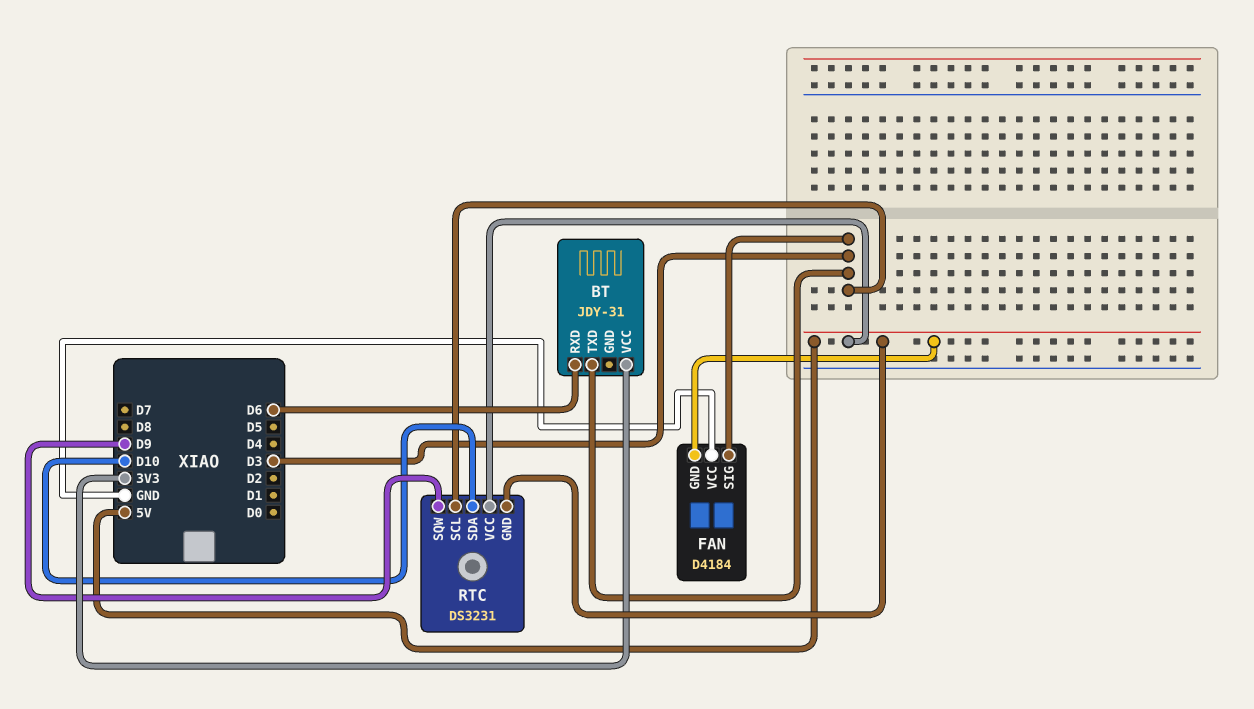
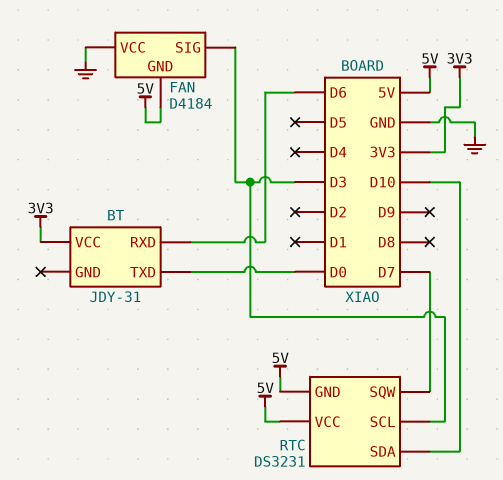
BT pin TXD: D3 -> D0
RTC pin SQW: D9 -> D7

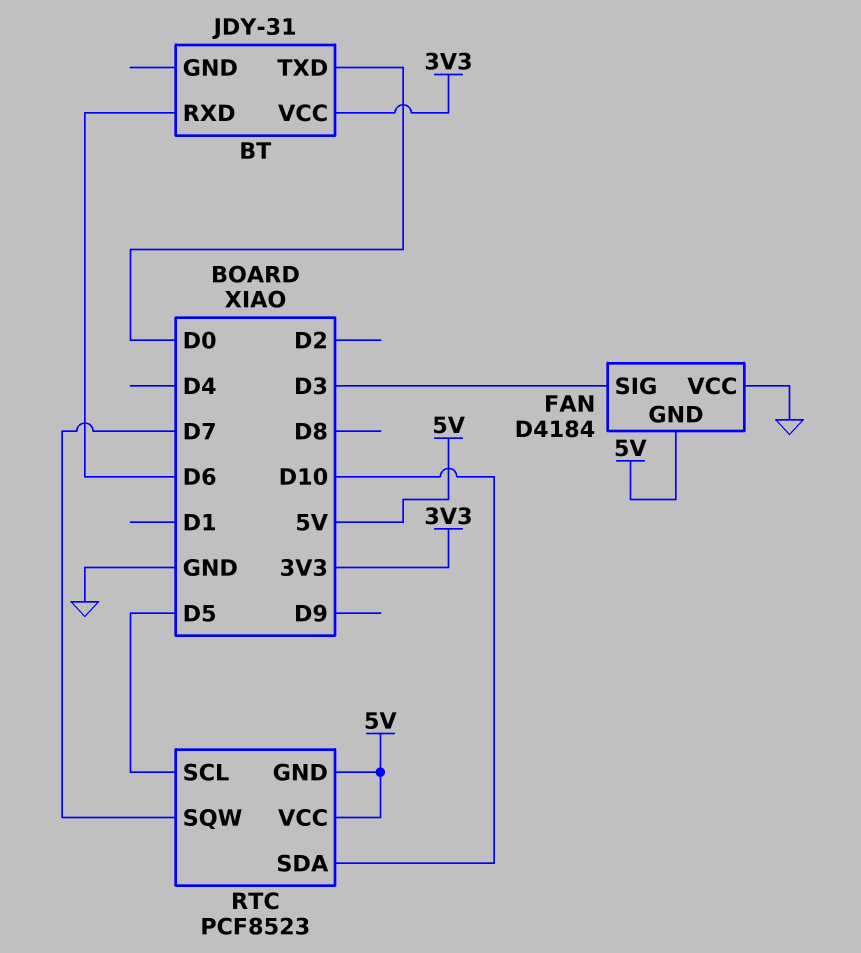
RTC: DS3231 -> PCF8523
RTC pin SCL: D3 -> D5

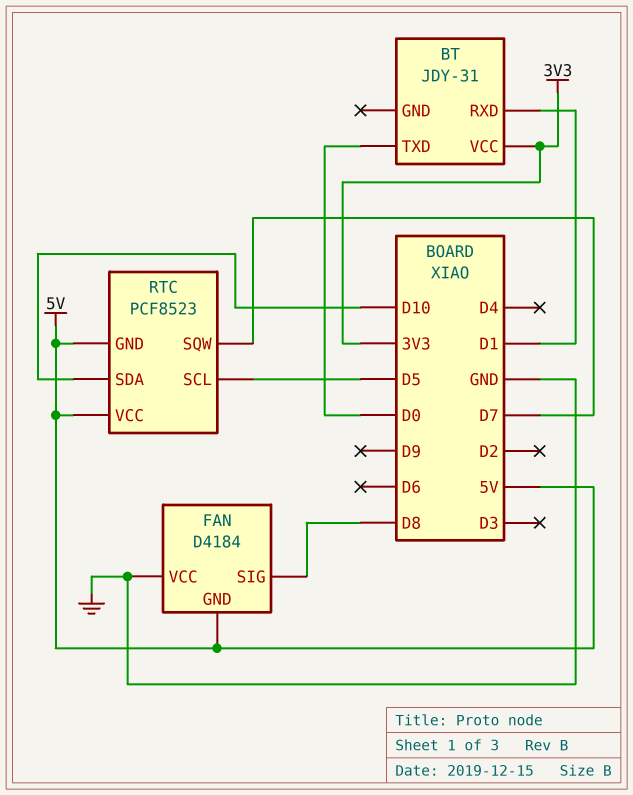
BT pin RXD: D6 -> D1
FAN pin SIG: D3 -> D8

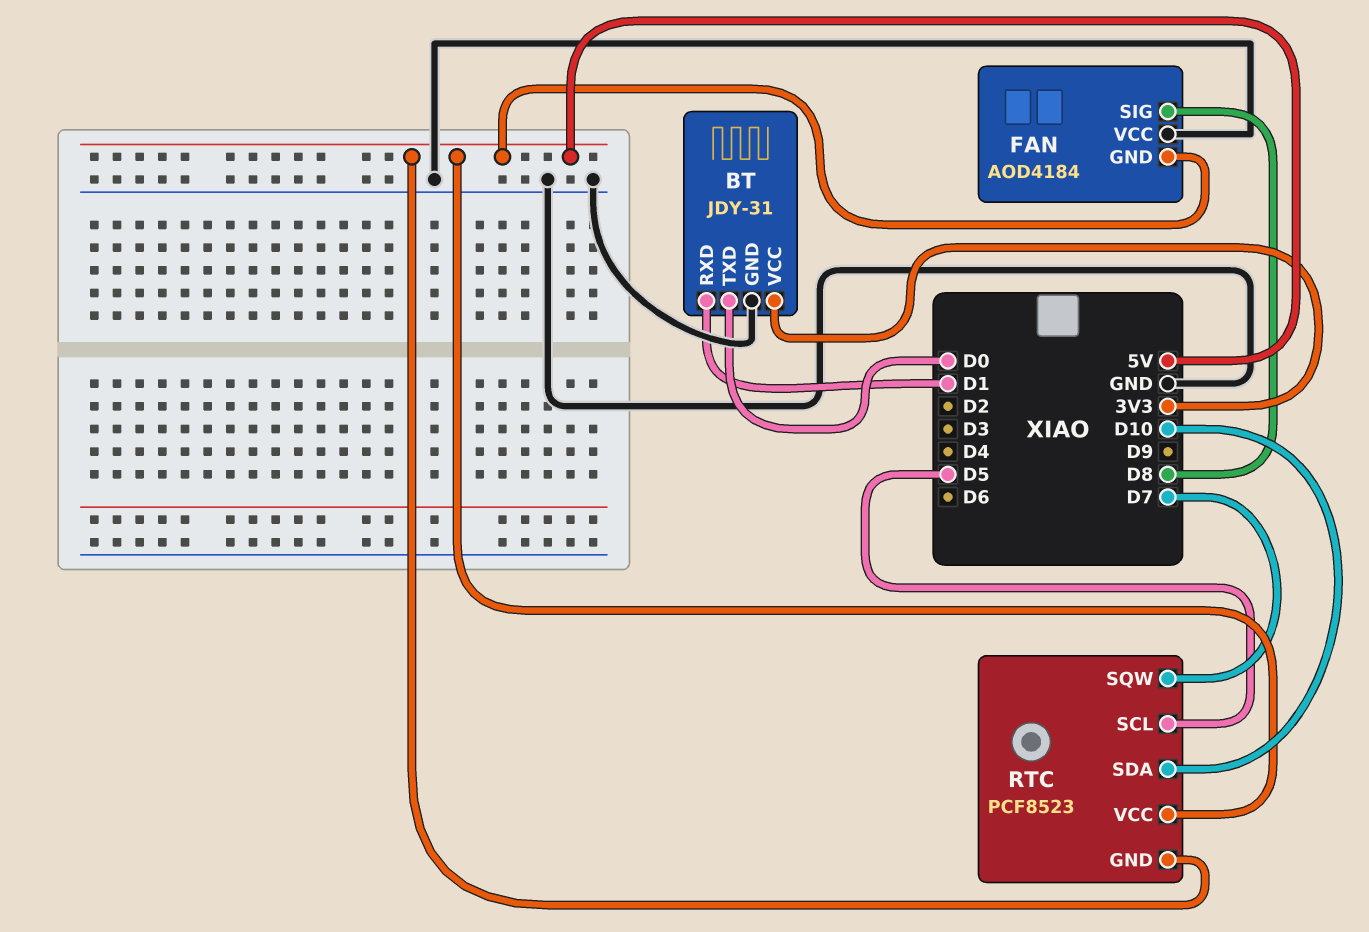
BT pin GND: none -> GND
FAN: D4184 -> AOD4184

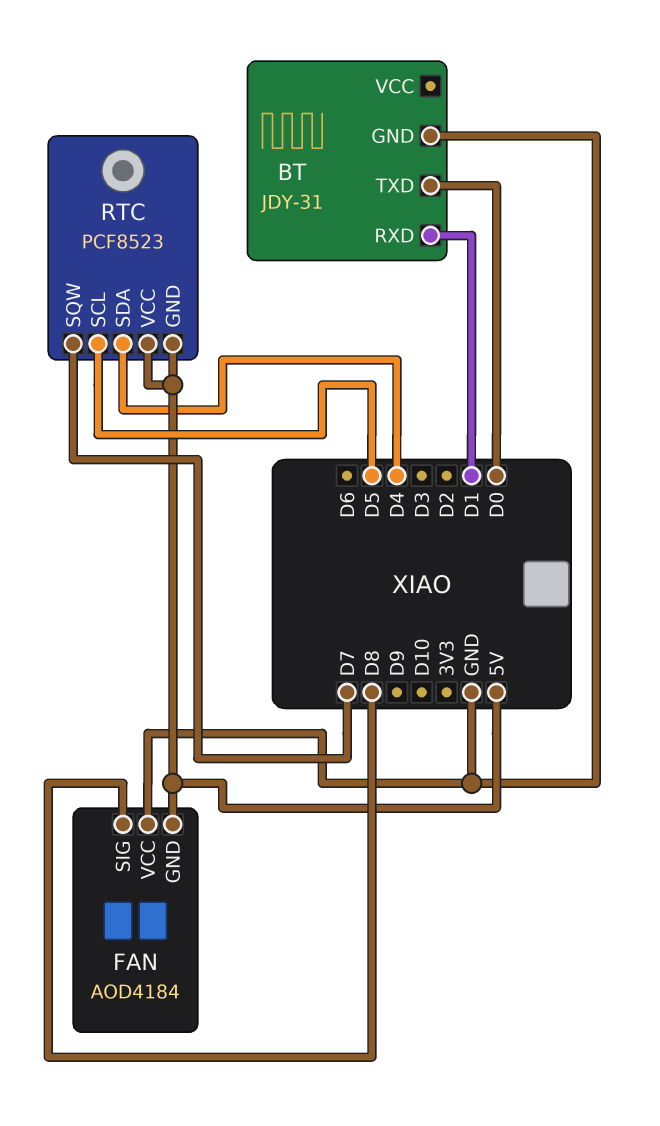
BT pin VCC: 3V3 -> none
RTC pin SDA: D10 -> D4

